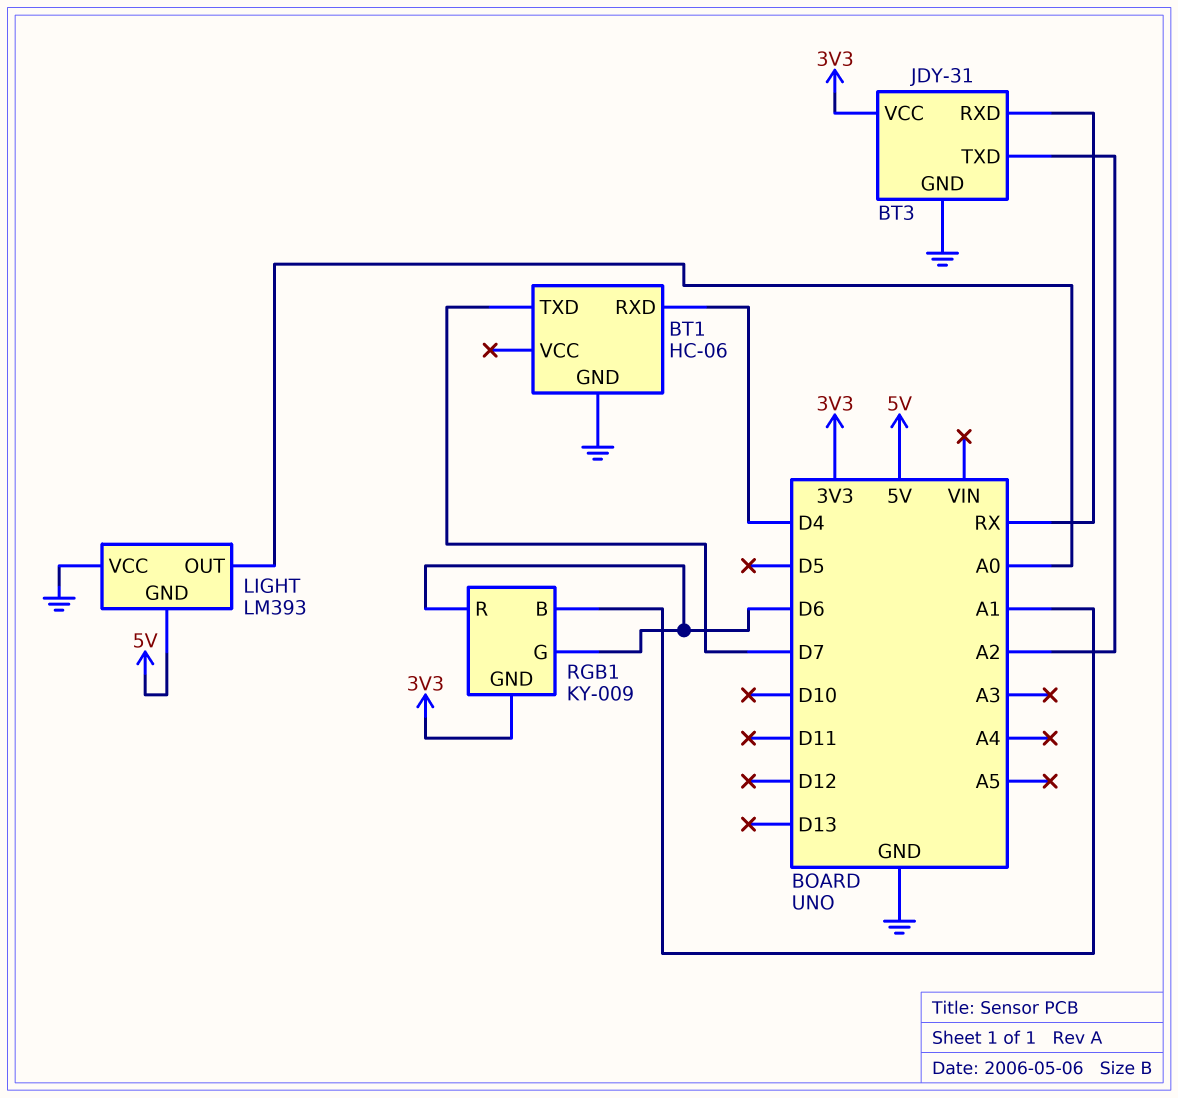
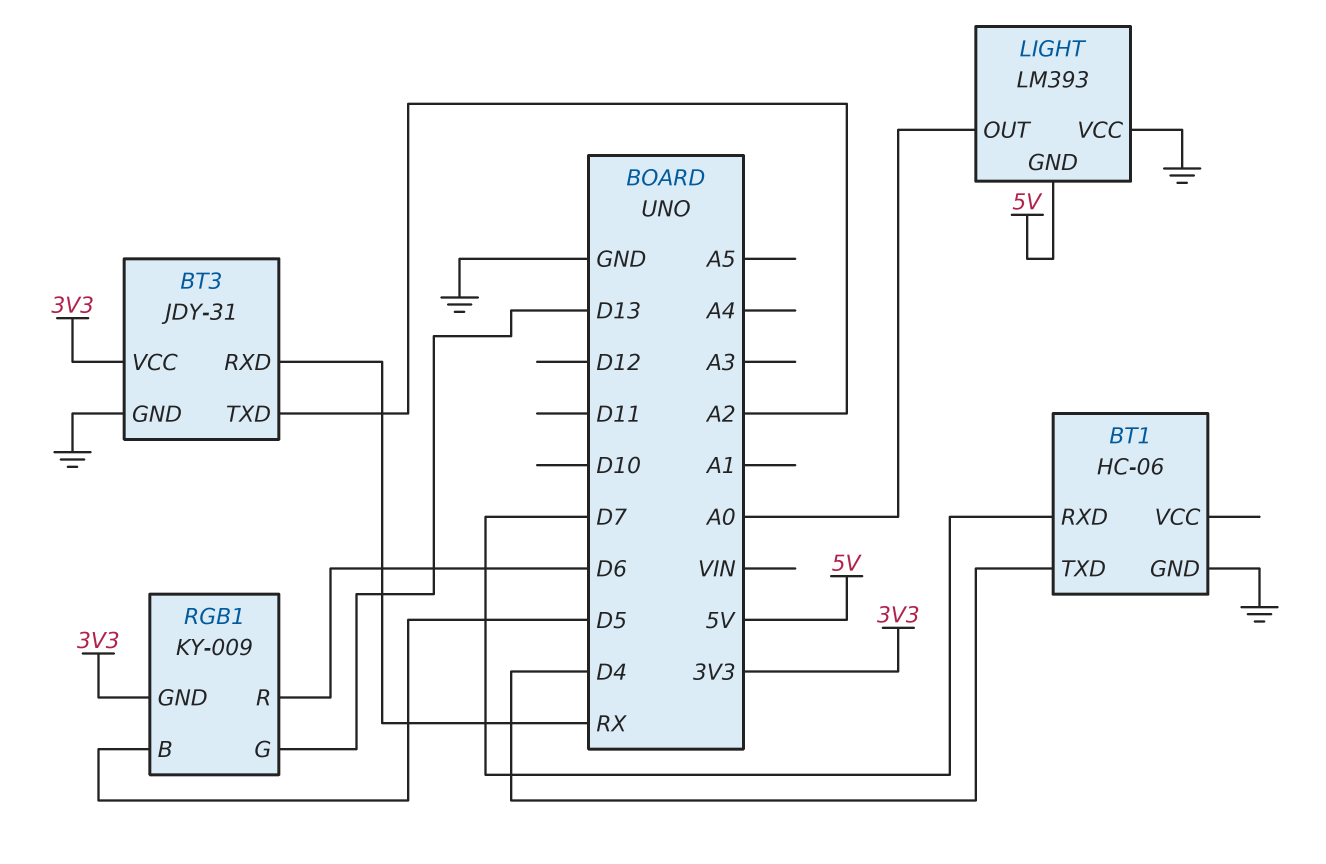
BT1 pin RXD: D4 -> D7
BT1 pin TXD: D7 -> D4
RGB1 pin B: A1 -> D5
RGB1 pin G: D6 -> D13

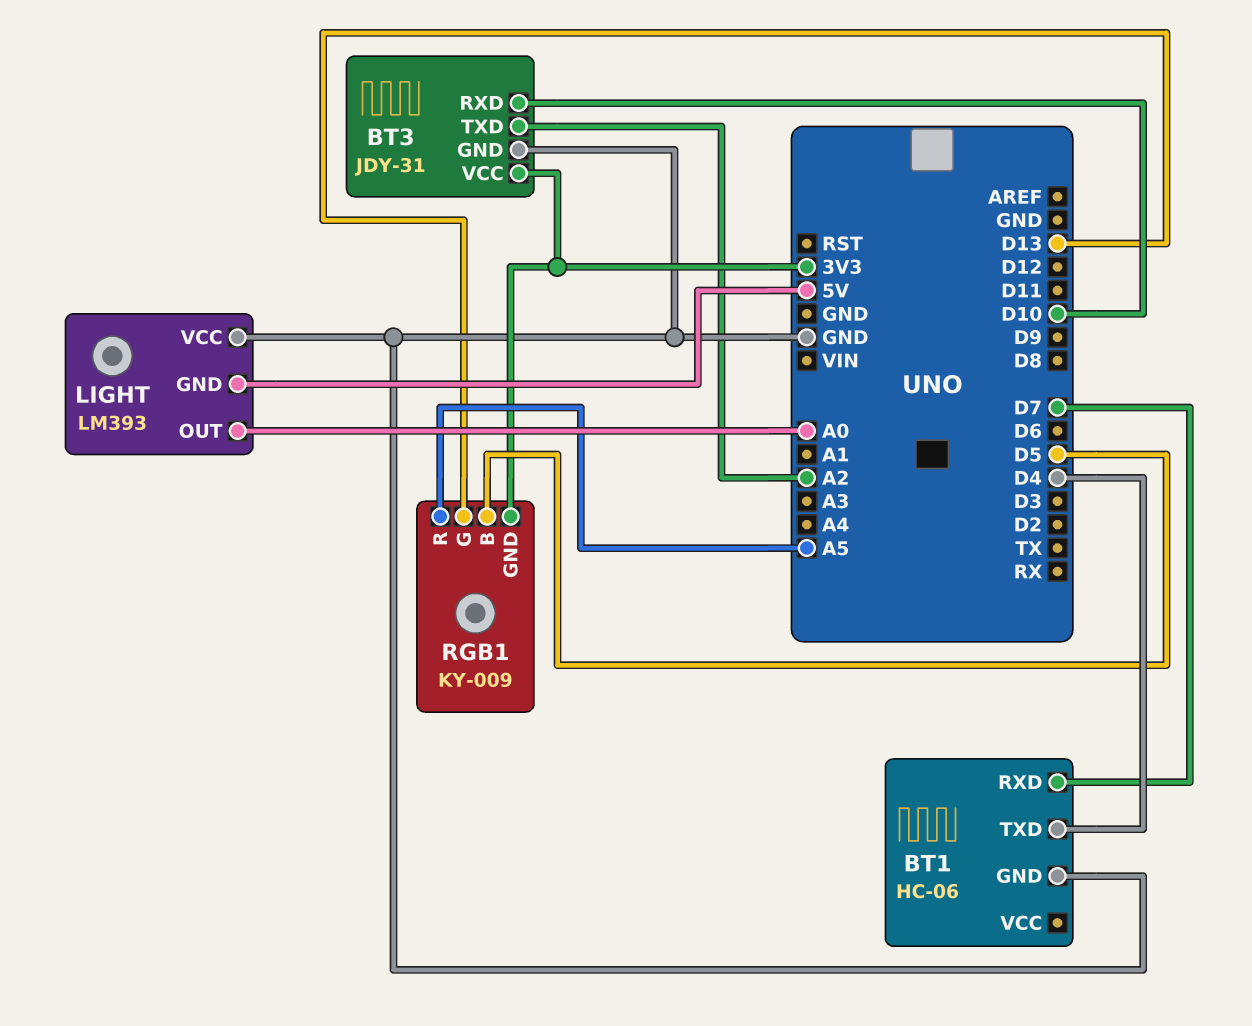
BT3 pin RXD: RX -> D10
RGB1 pin R: D6 -> A5

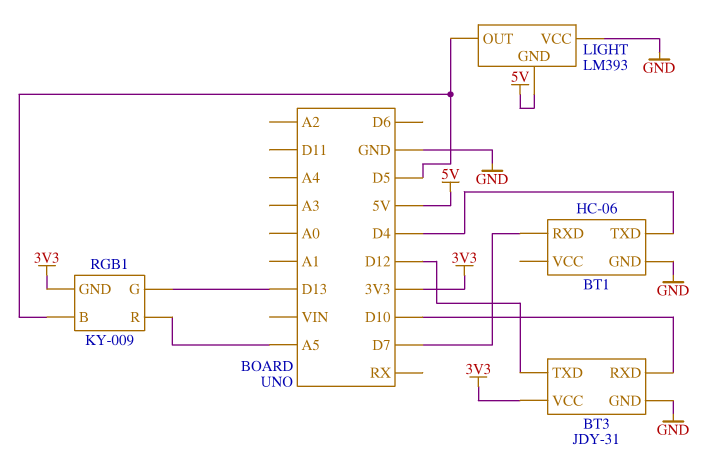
BT3 pin TXD: A2 -> D12
LIGHT pin OUT: A0 -> D5

